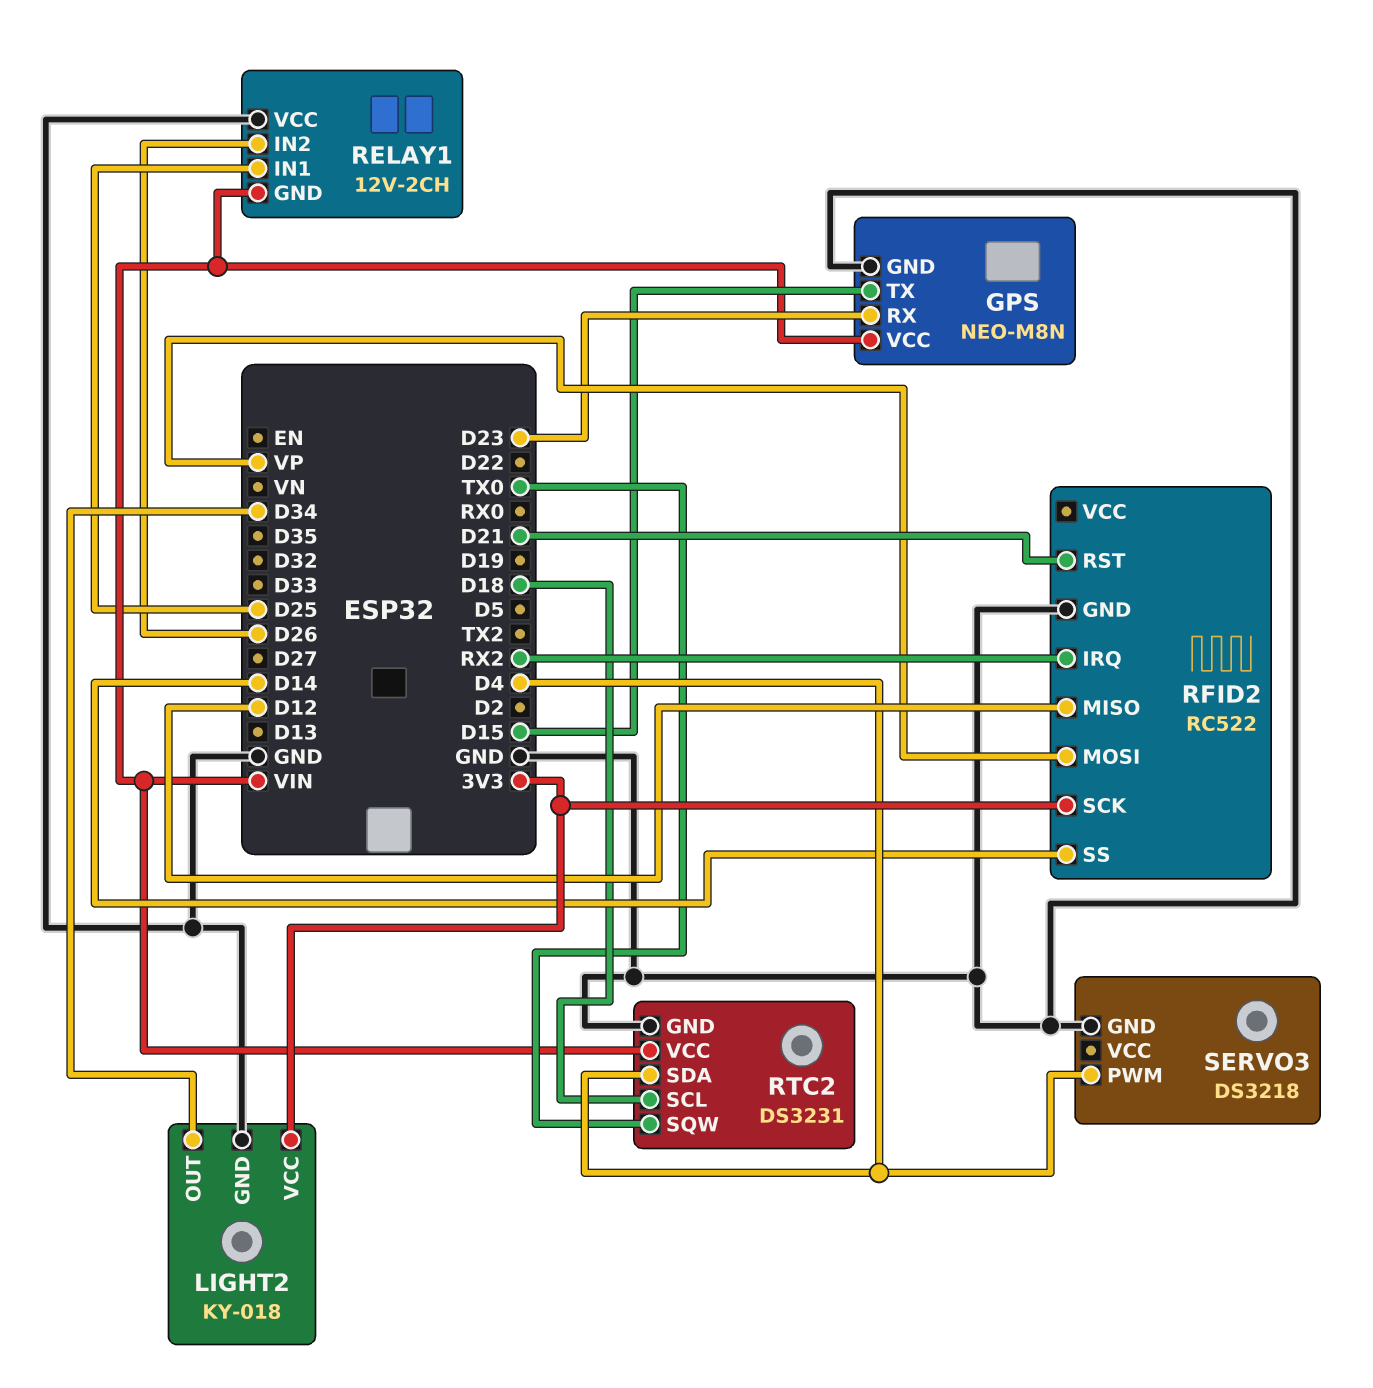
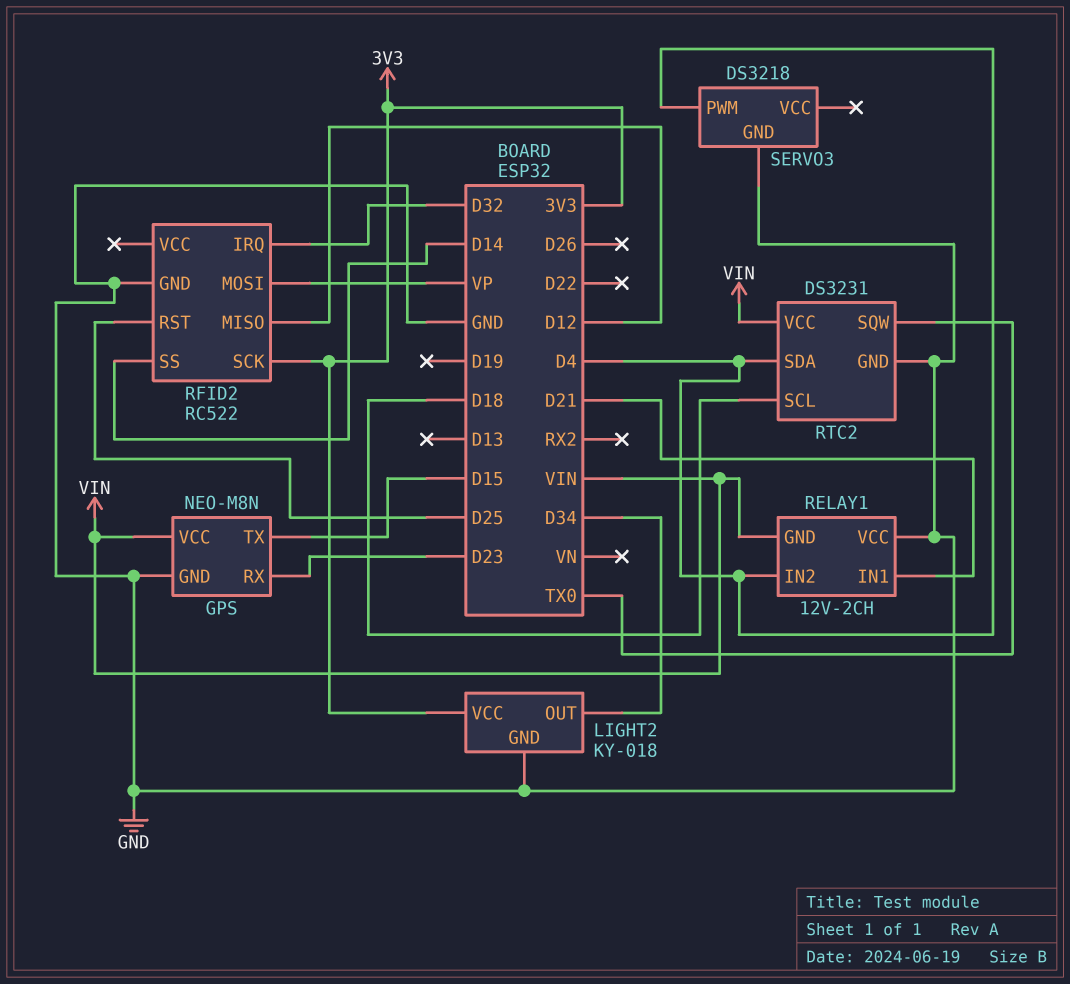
RELAY1 pin IN1: D25 -> D21
RELAY1 pin IN2: D26 -> D4
RFID2 pin IRQ: RX2 -> D32
RFID2 pin RST: D21 -> D25

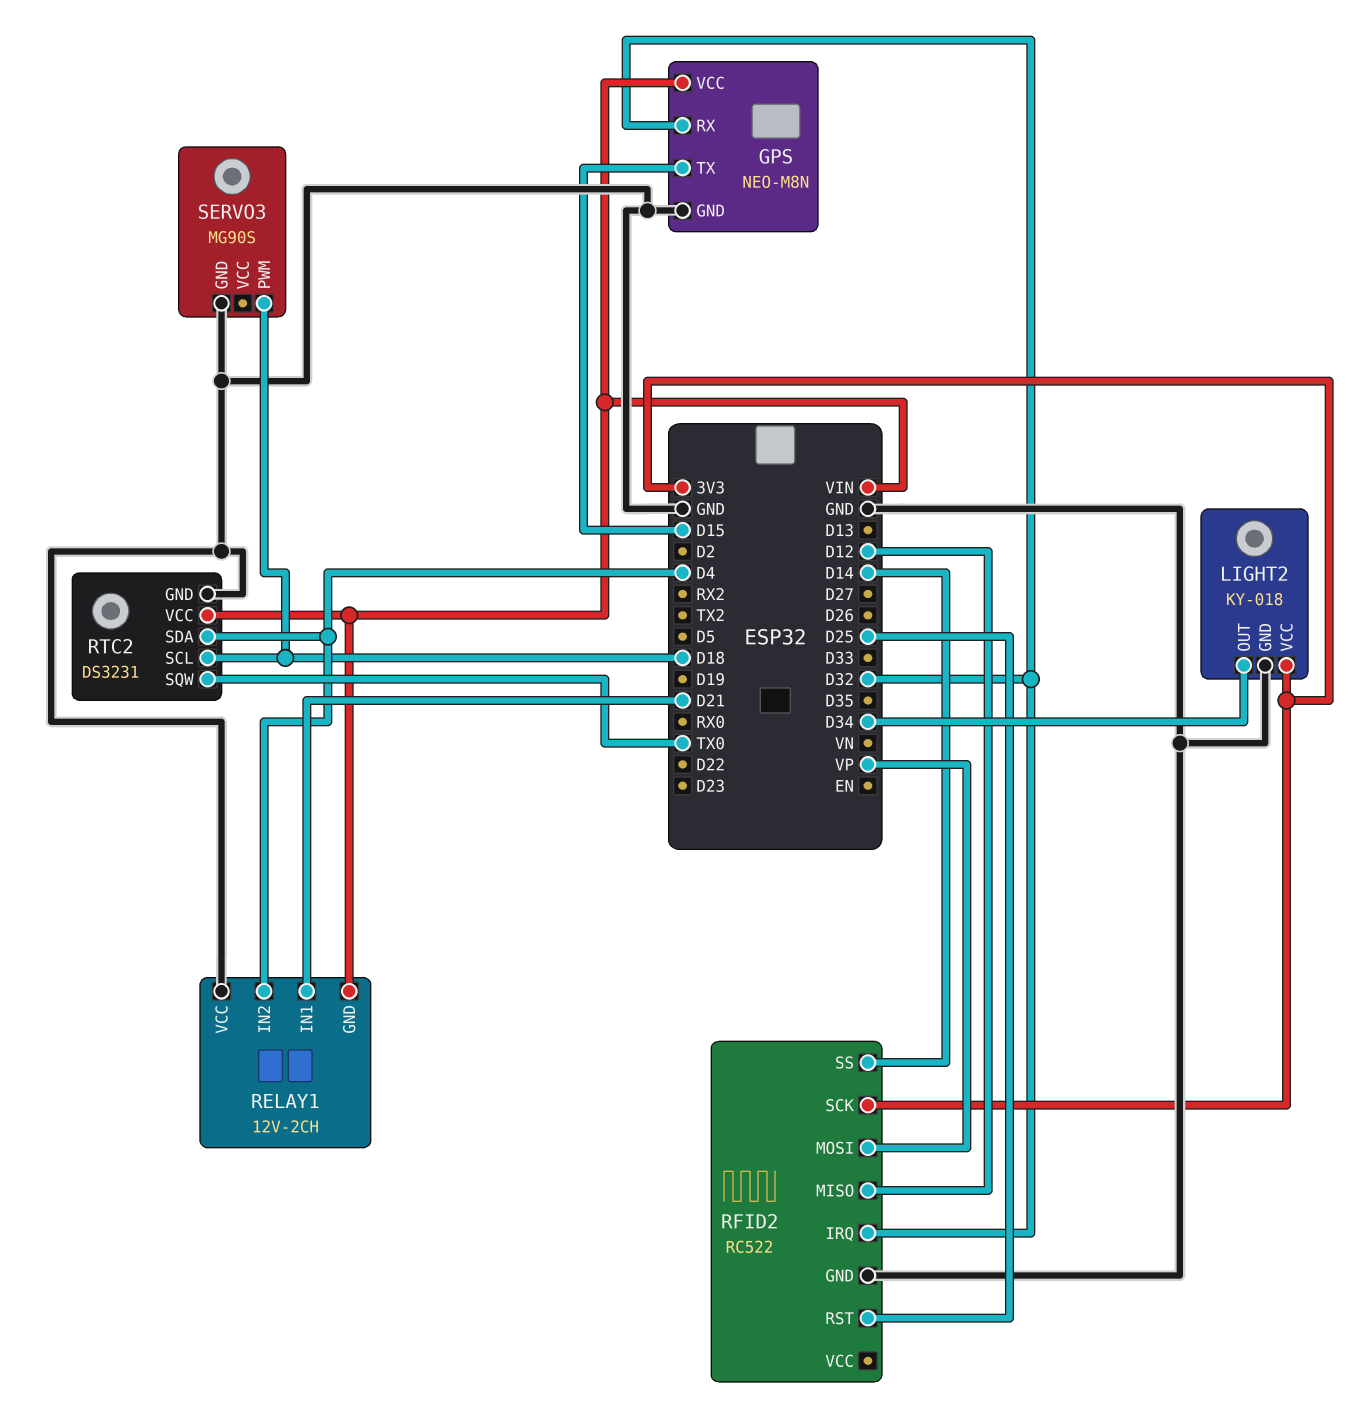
GPS pin RX: D23 -> D32
SERVO3: DS3218 -> MG90S
SERVO3 pin PWM: D4 -> D18

